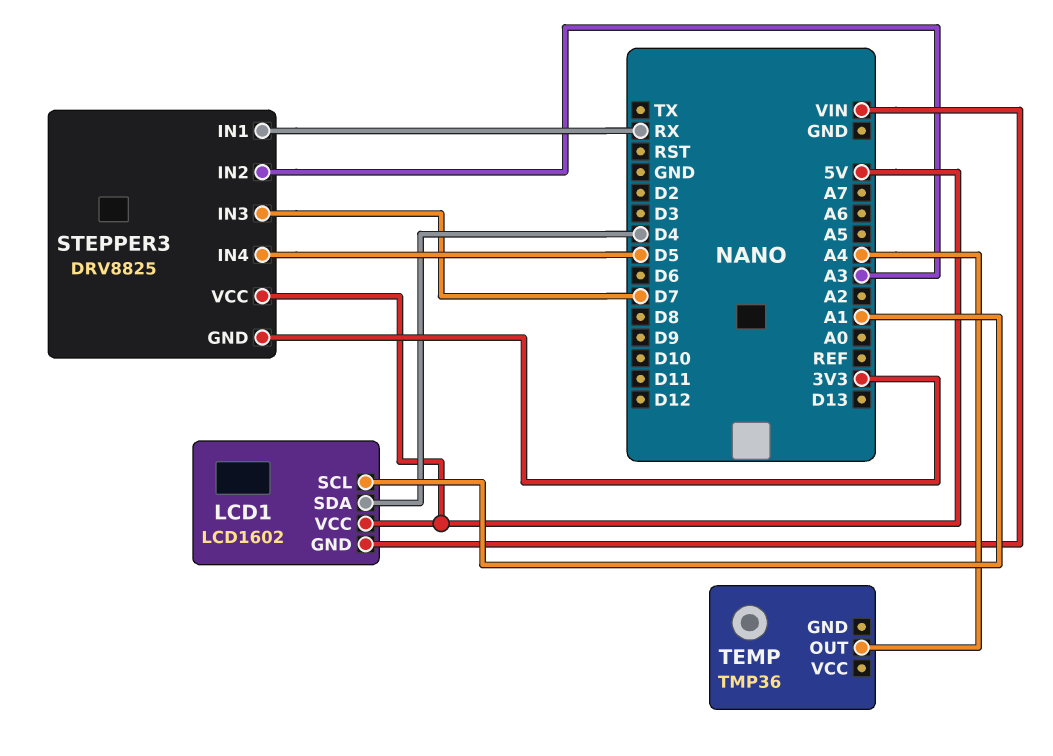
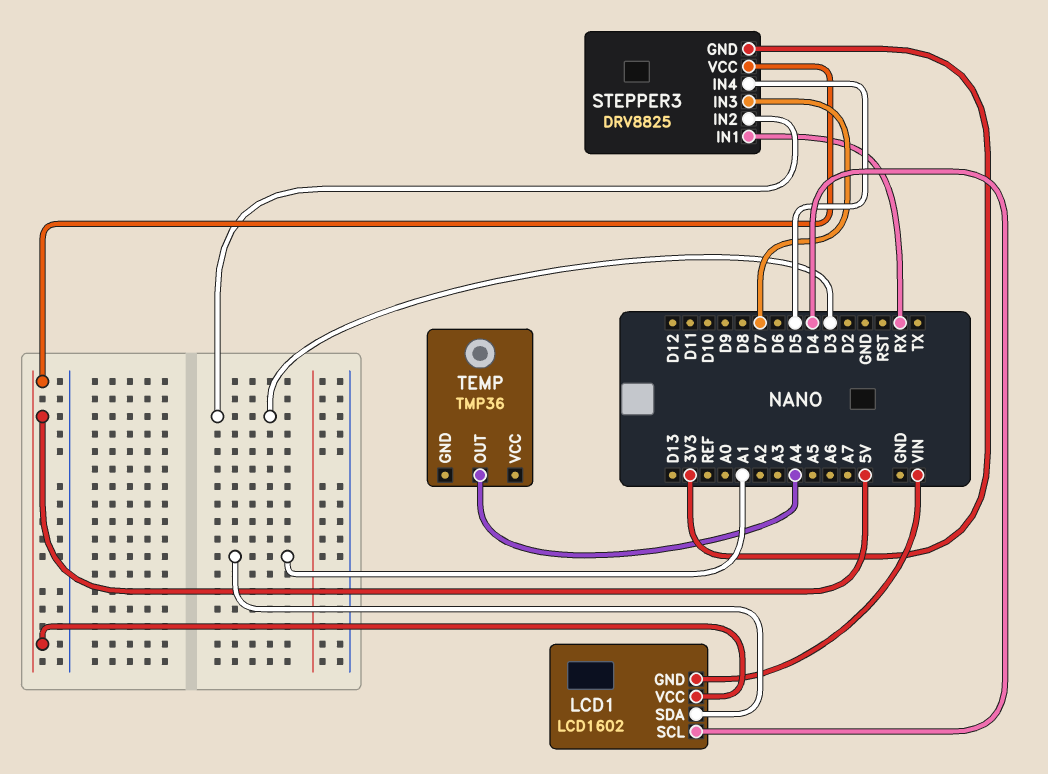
LCD1 pin SCL: A1 -> D4
LCD1 pin SDA: D4 -> A1
STEPPER3 pin IN2: A3 -> D3

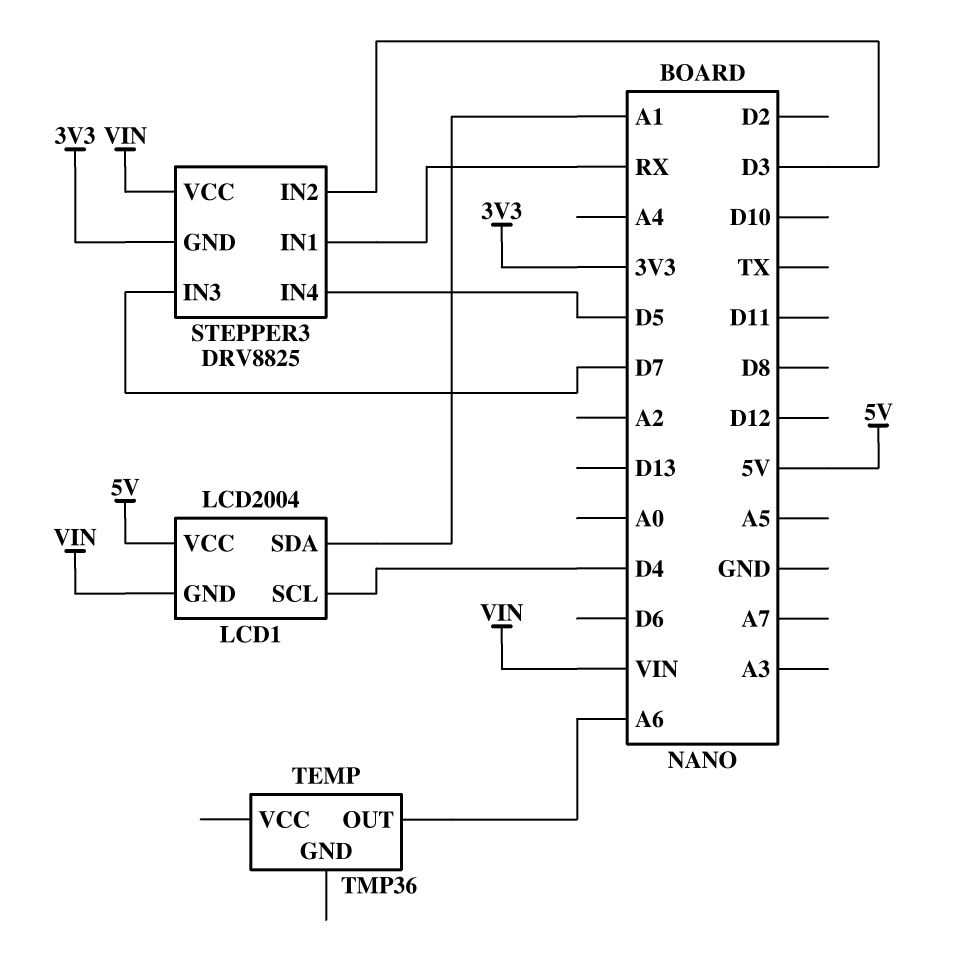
LCD1: LCD1602 -> LCD2004
STEPPER3 pin VCC: 5V -> VIN
TEMP pin OUT: A4 -> A6

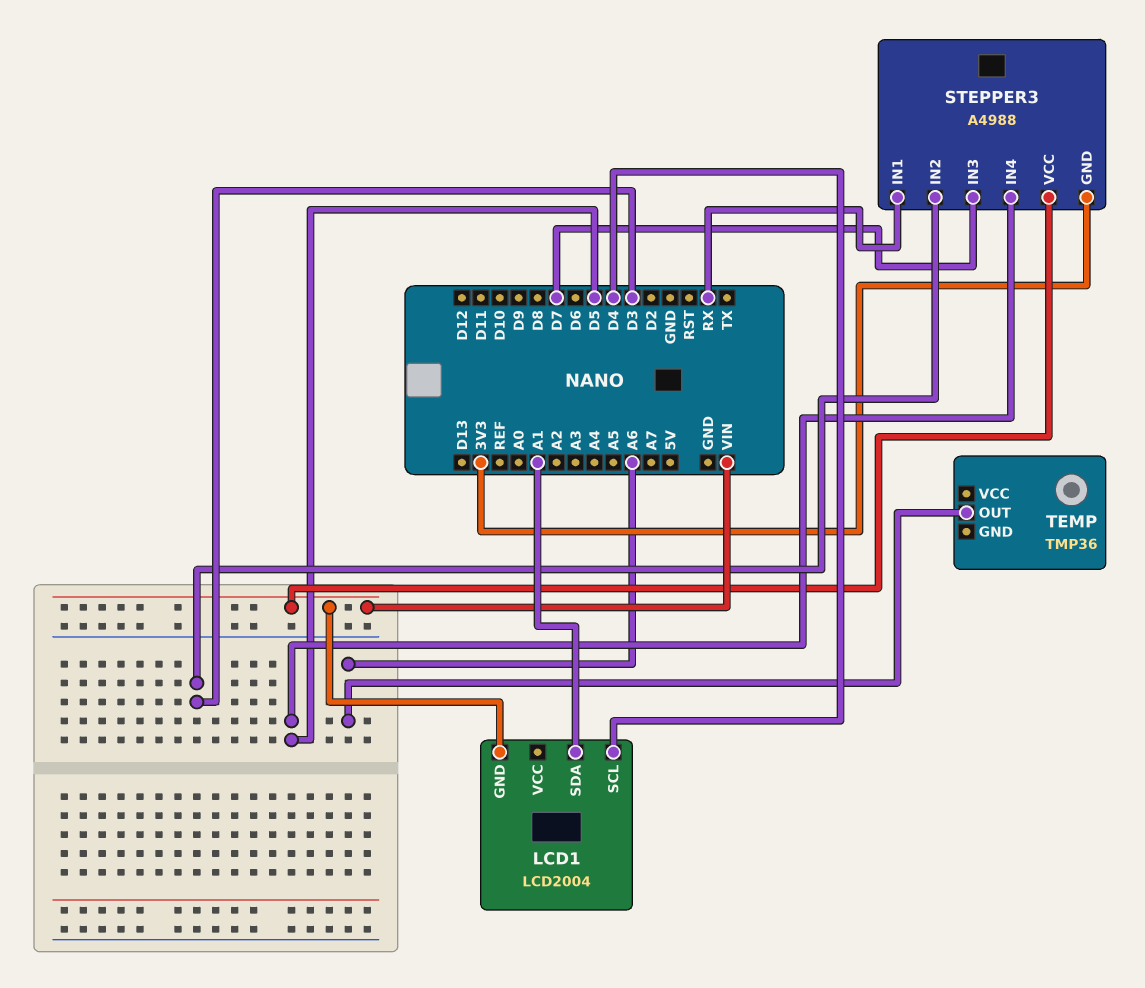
LCD1 pin VCC: 5V -> none
STEPPER3: DRV8825 -> A4988

